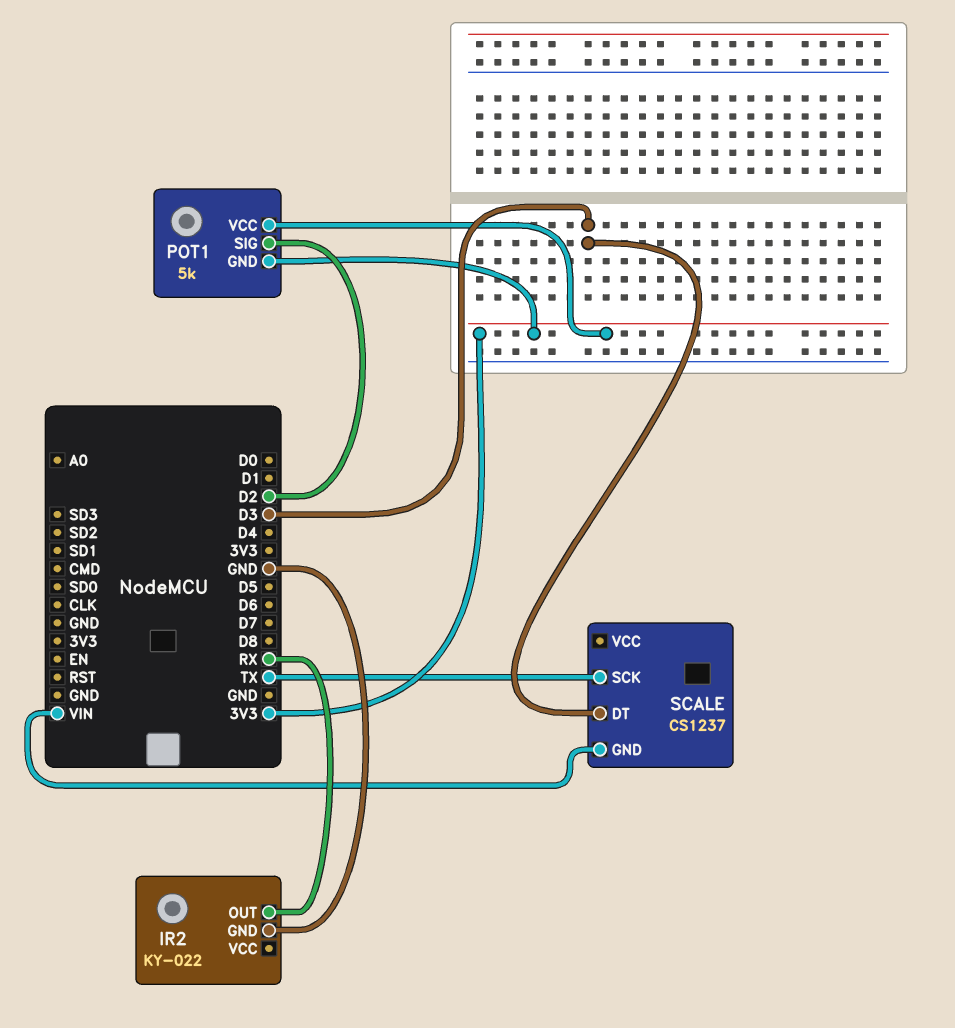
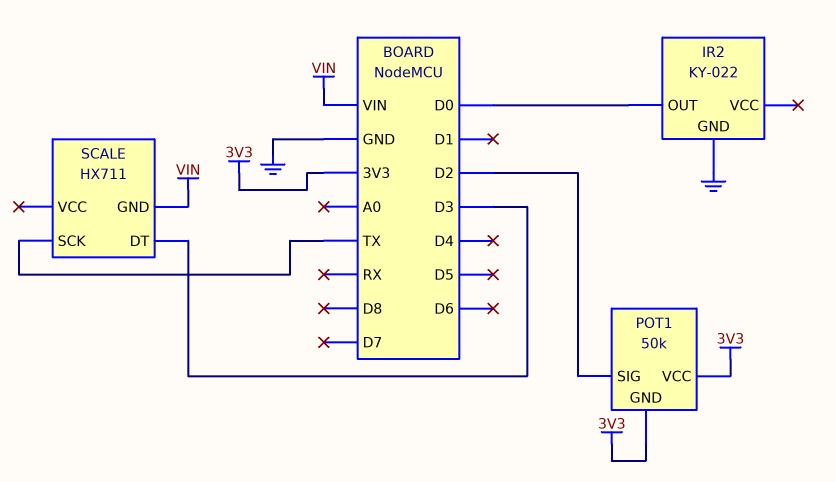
IR2 pin OUT: RX -> D0
POT1: 5k -> 50k
SCALE: CS1237 -> HX711

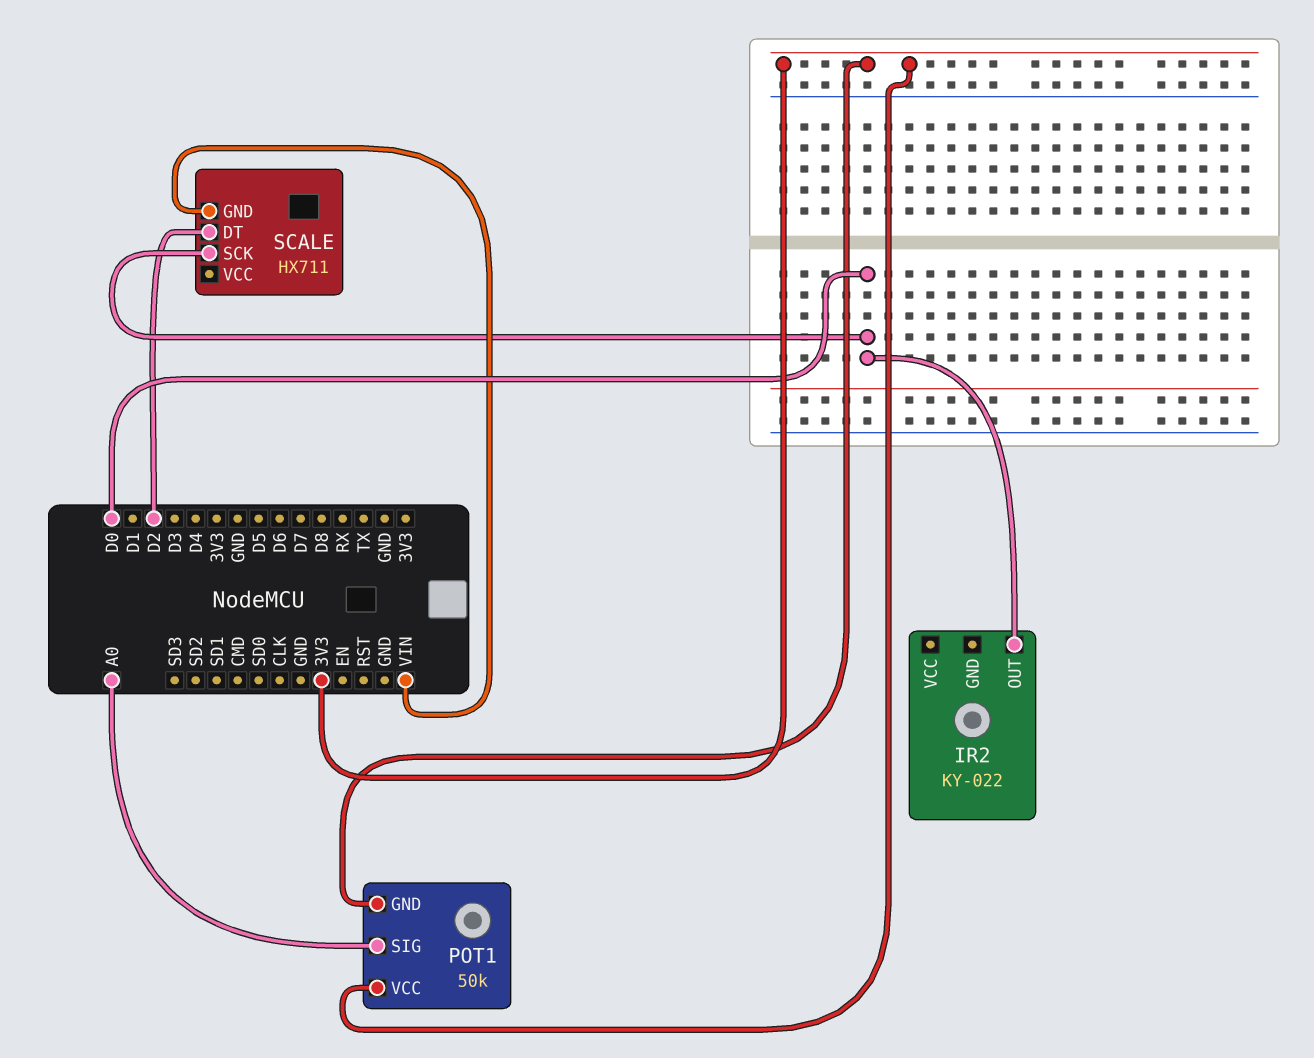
IR2 pin GND: GND -> none
POT1 pin SIG: D2 -> A0
SCALE pin DT: D3 -> D2
SCALE pin SCK: TX -> D0

